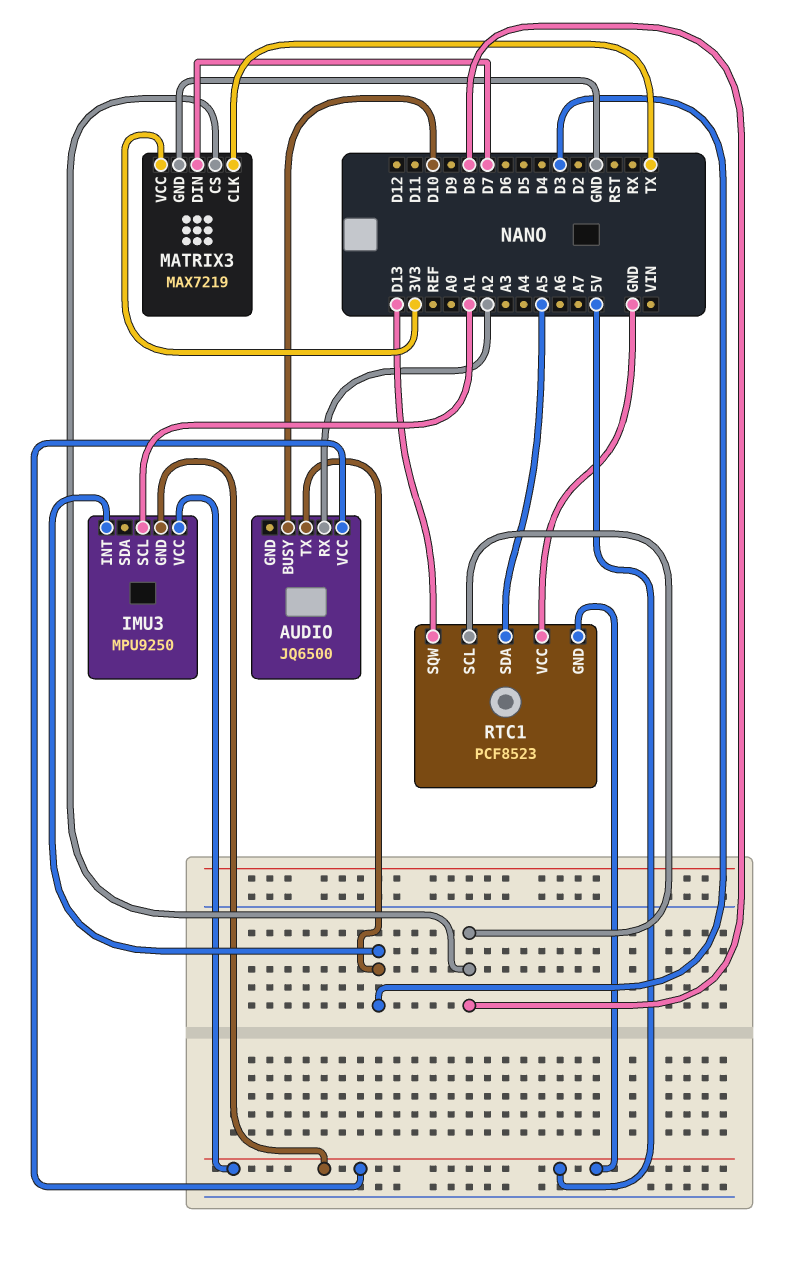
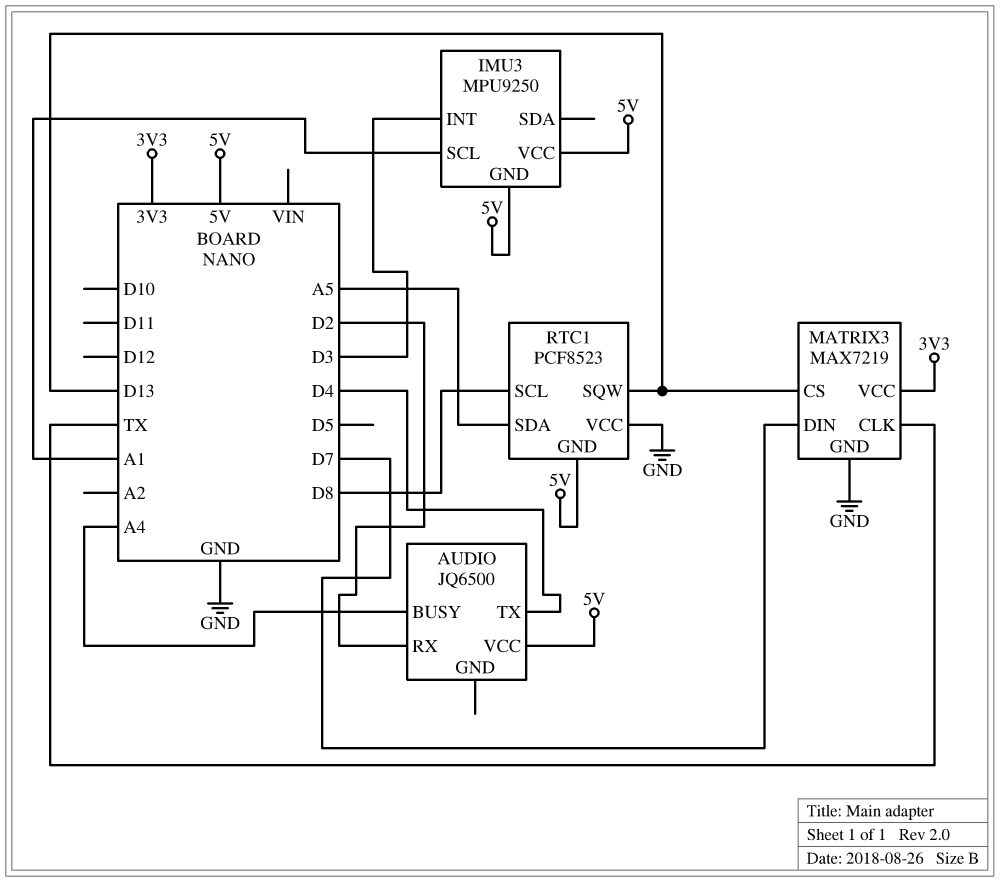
AUDIO pin BUSY: D10 -> A4
AUDIO pin RX: A2 -> D2
AUDIO pin TX: D3 -> D4
MATRIX3 pin CS: D8 -> D13

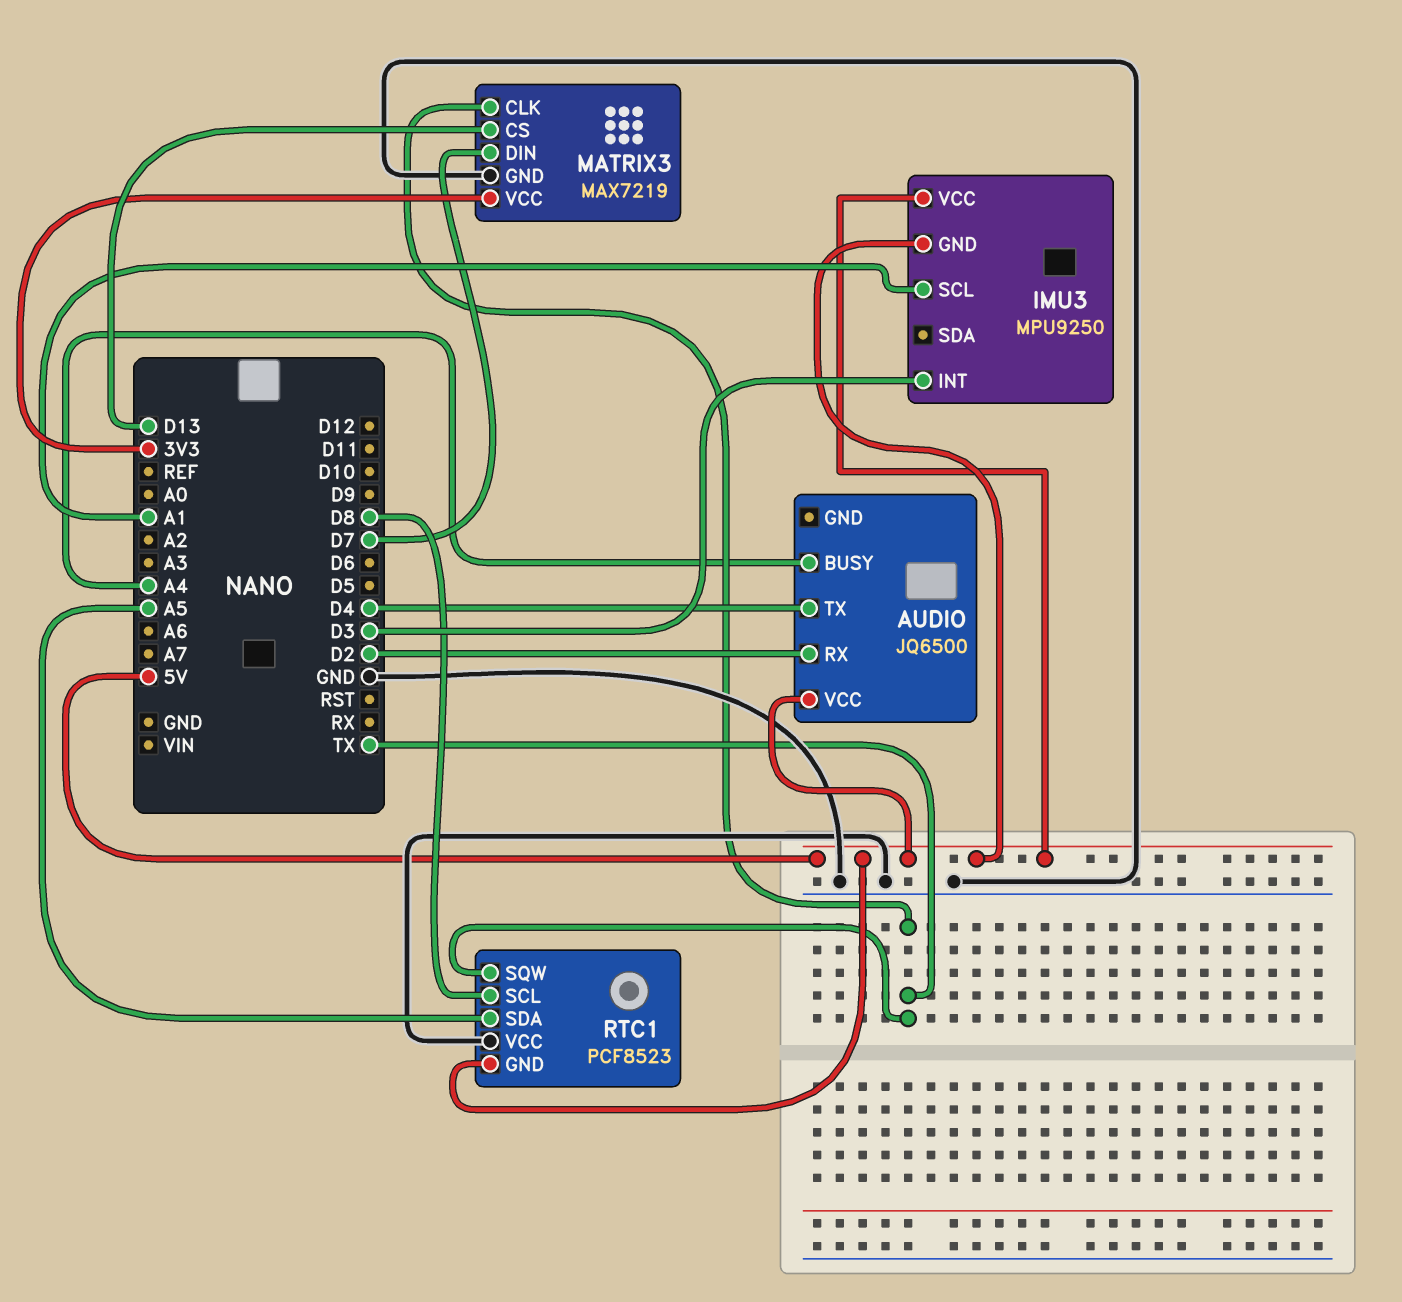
RTC1 pin SQW: D13 -> TX

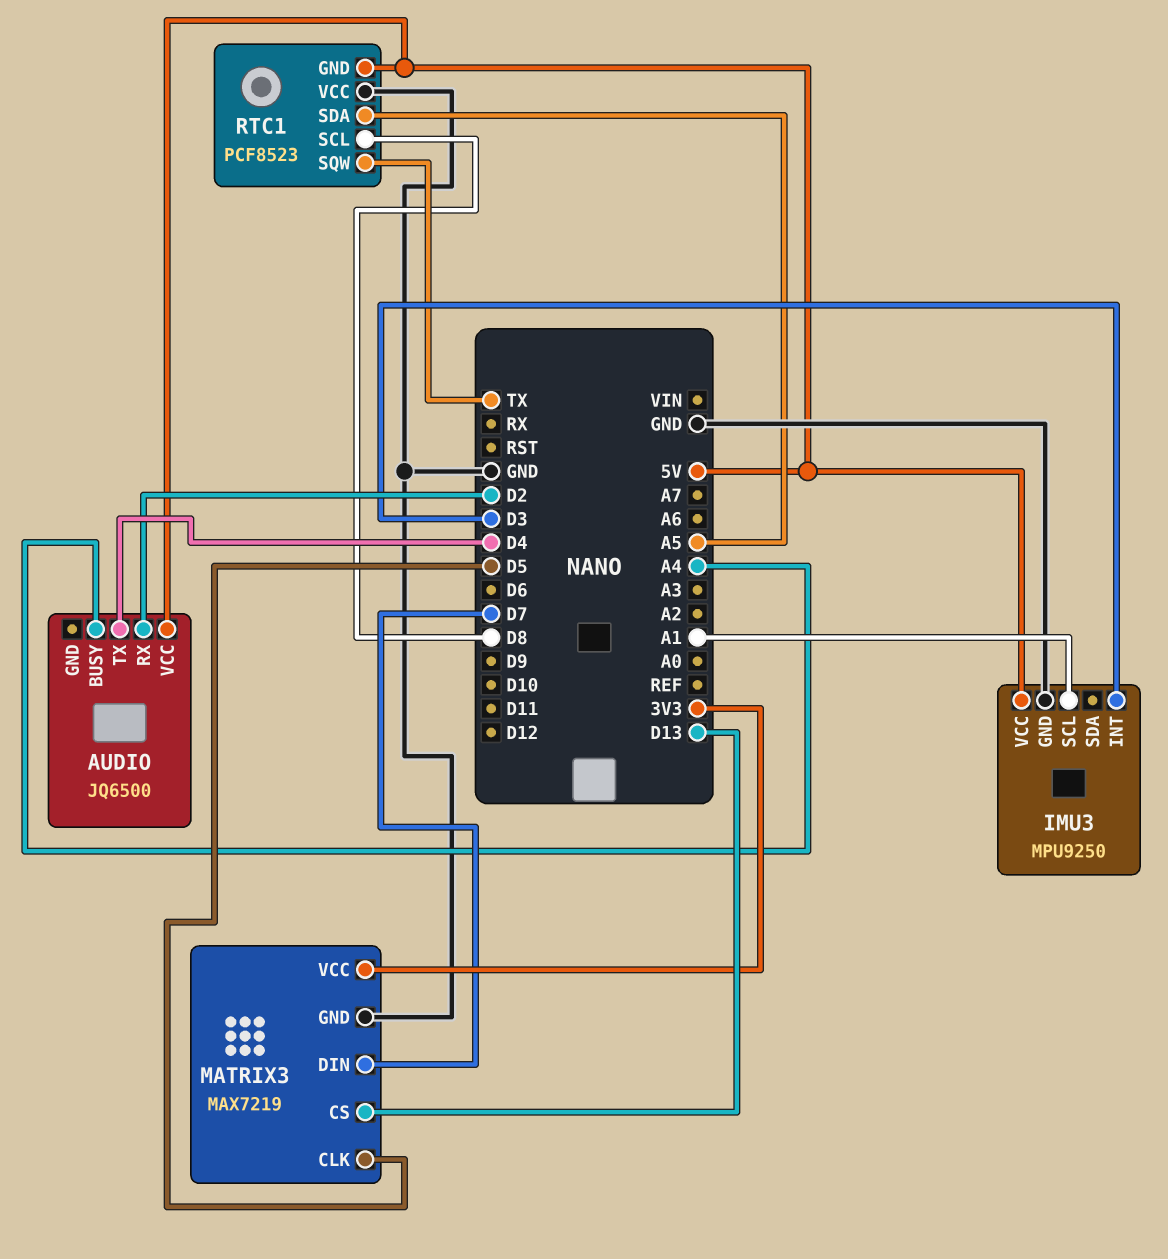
IMU3 pin GND: 5V -> GND
MATRIX3 pin CLK: TX -> D5

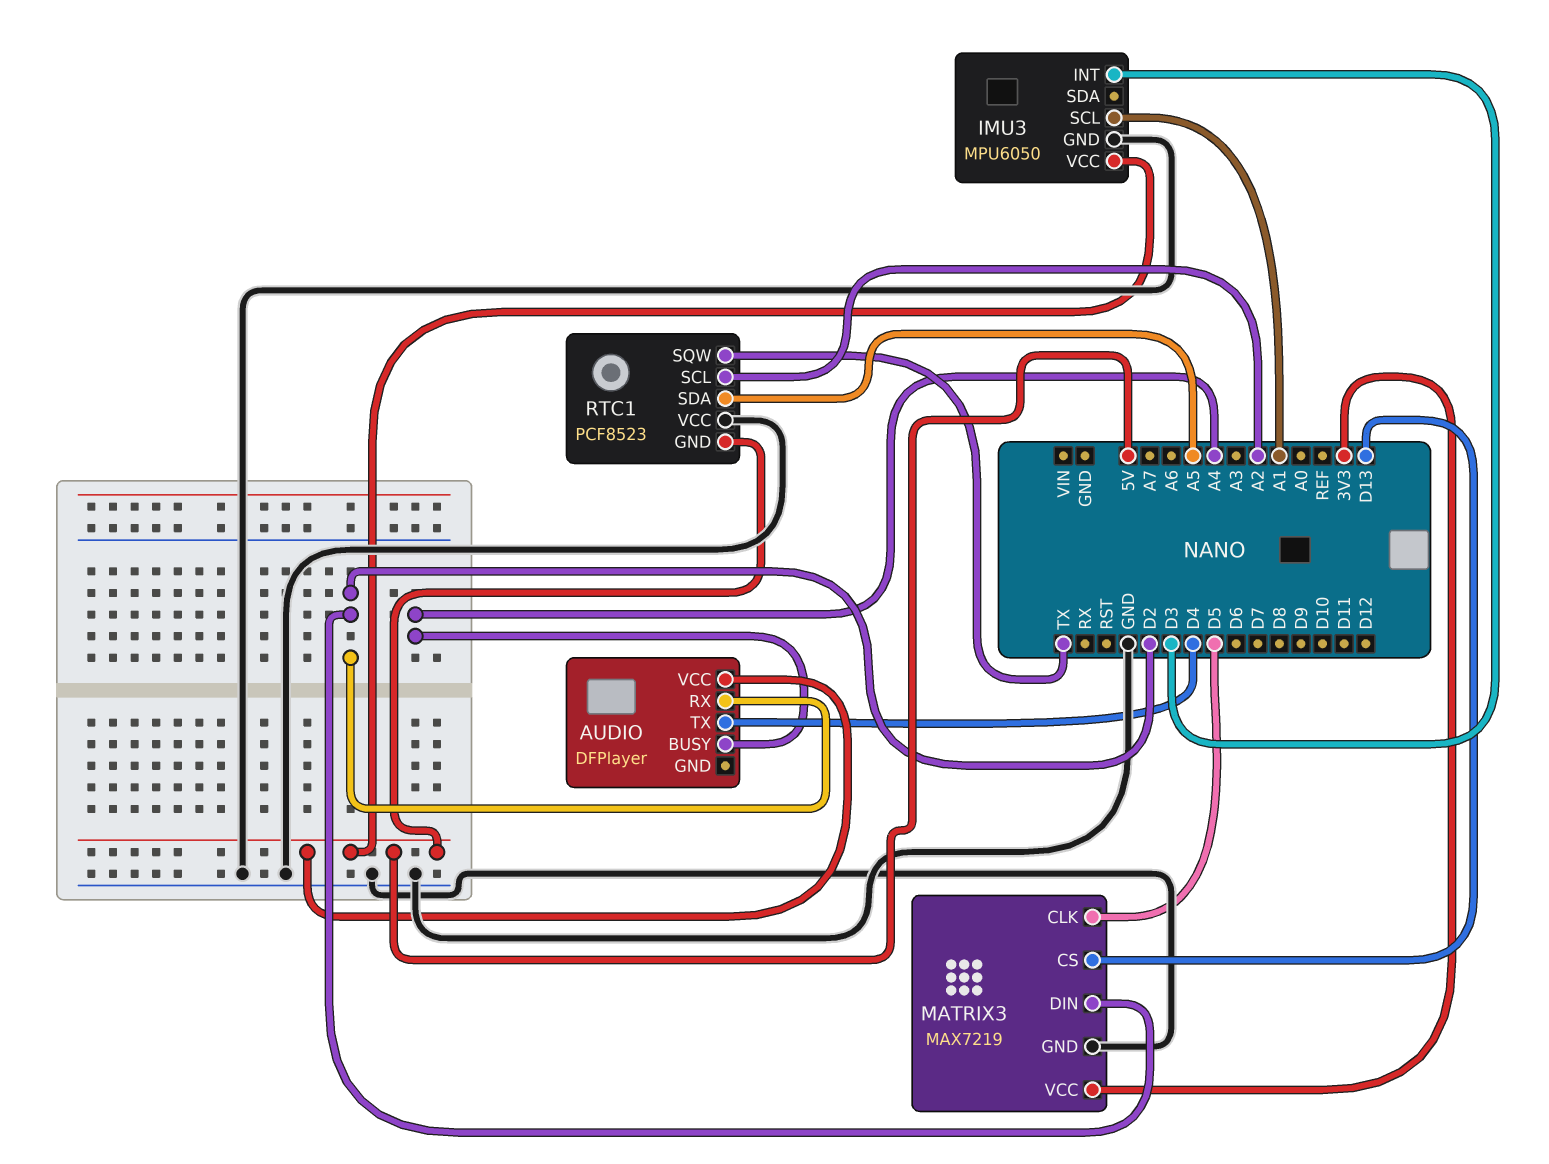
AUDIO: JQ6500 -> DFPlayer
IMU3: MPU9250 -> MPU6050
MATRIX3 pin DIN: D7 -> D2
RTC1 pin SCL: D8 -> A2

